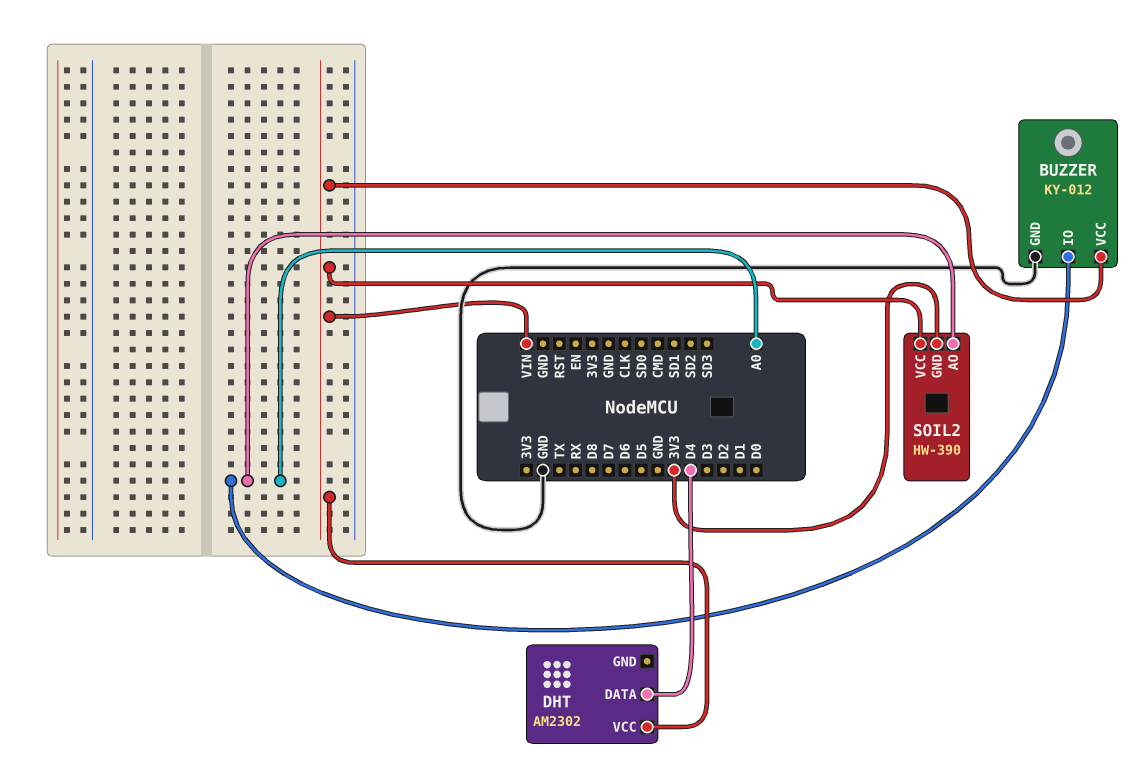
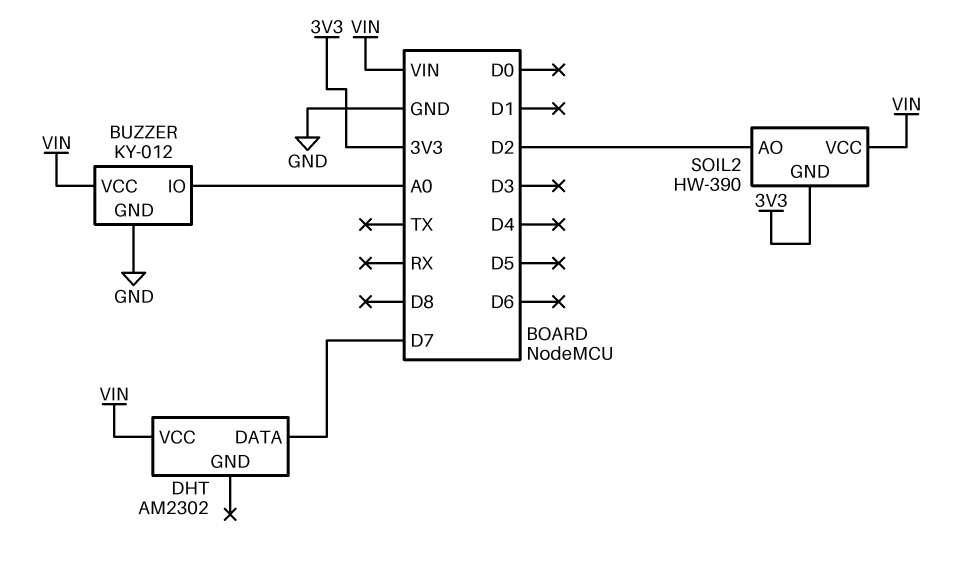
DHT pin DATA: D4 -> D7
SOIL2 pin AO: A0 -> D2

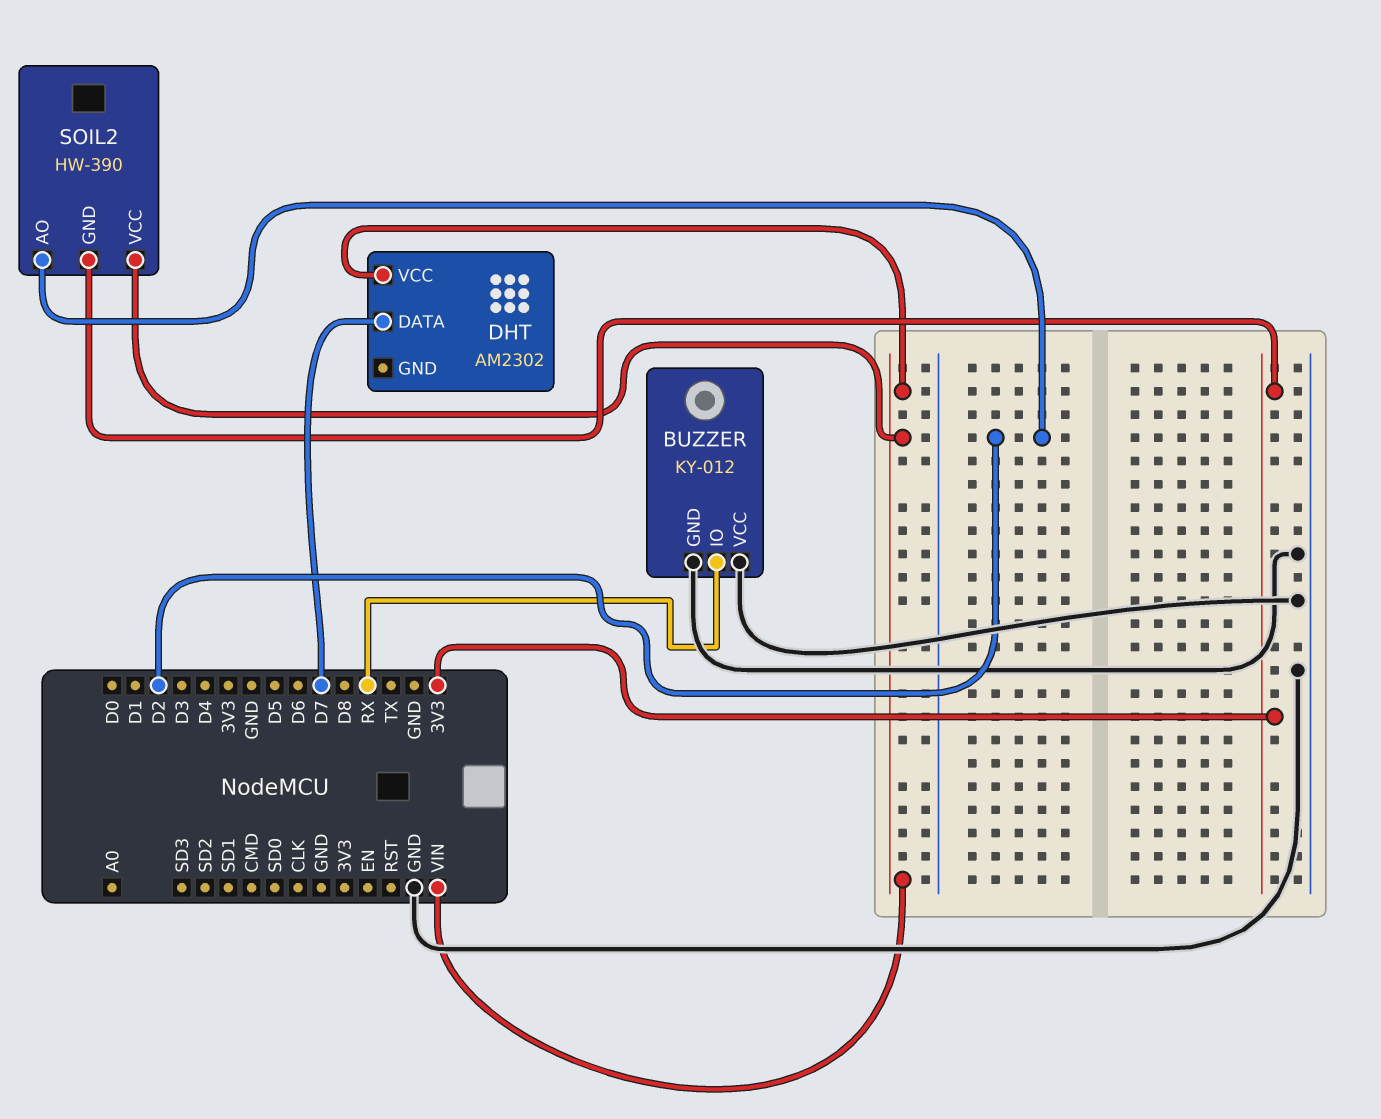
BUZZER pin IO: A0 -> RX
BUZZER pin VCC: VIN -> GND

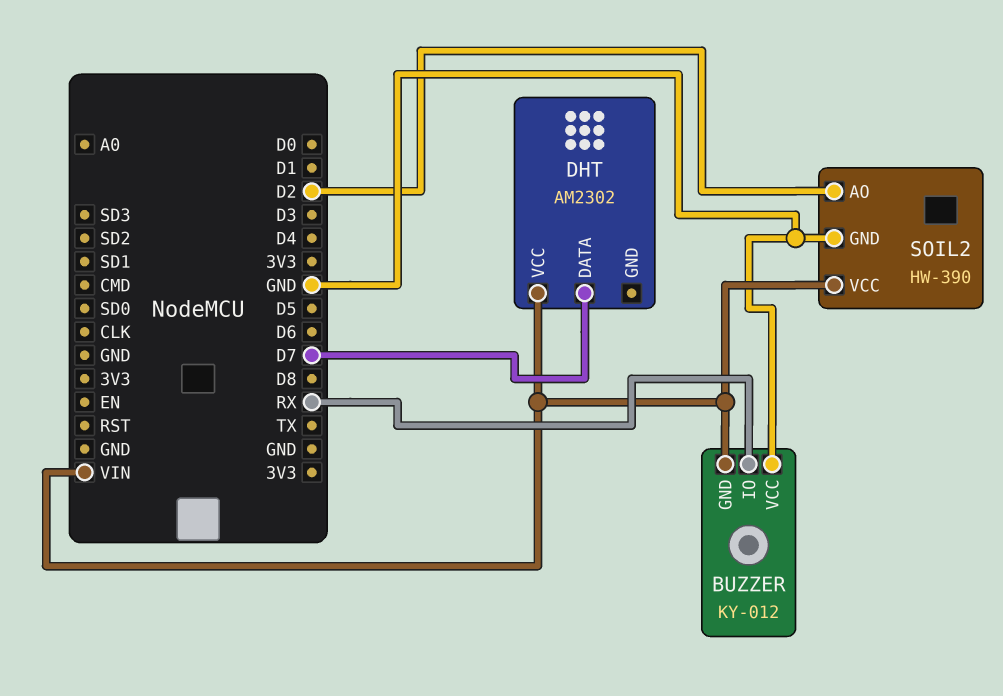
BUZZER pin GND: GND -> VIN
SOIL2 pin GND: 3V3 -> GND

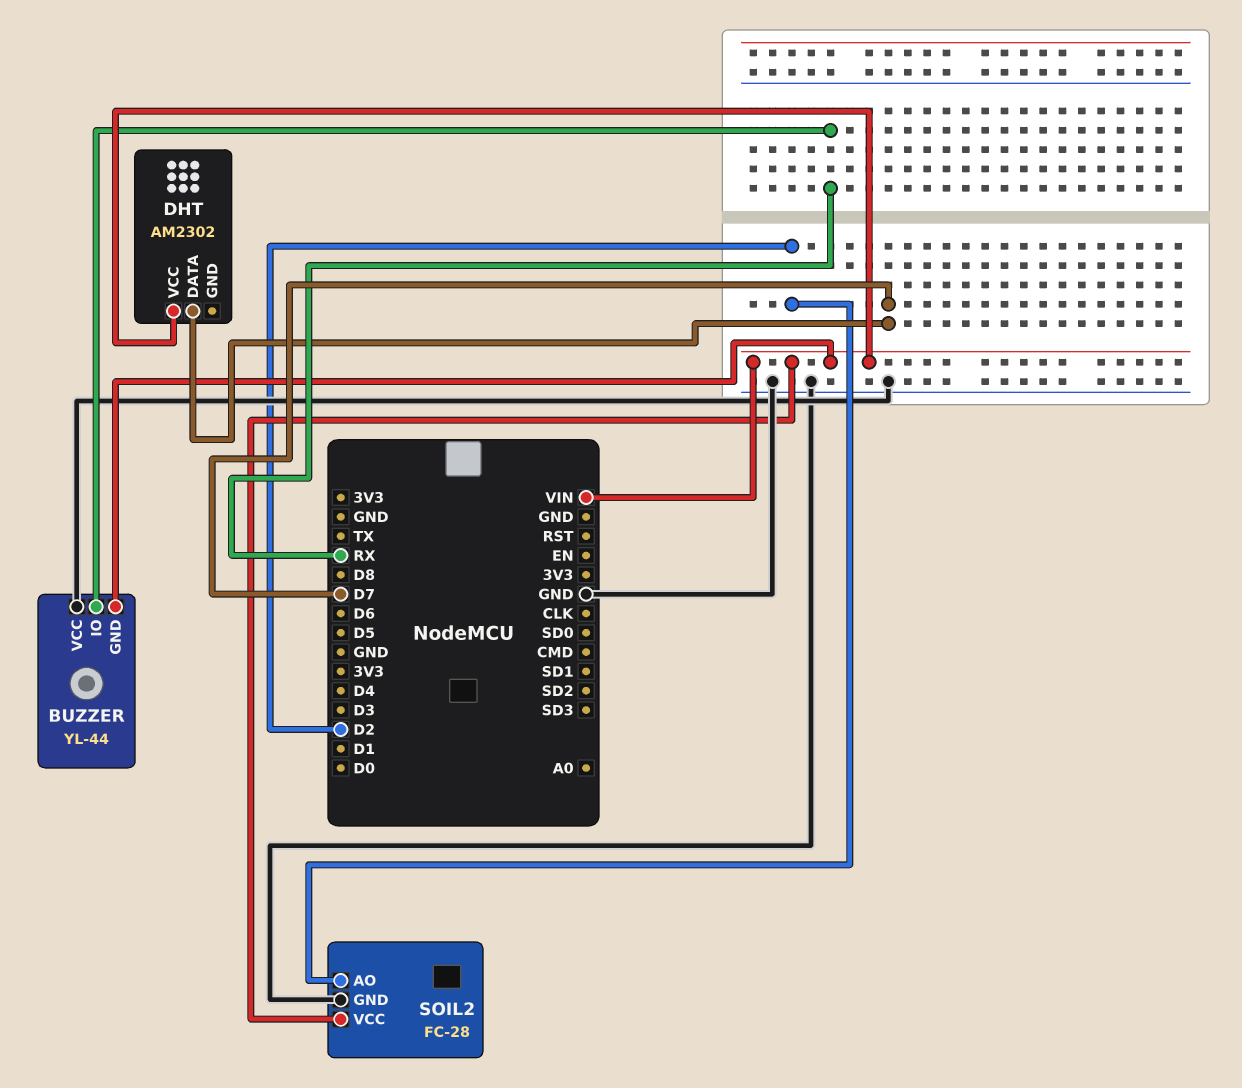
BUZZER: KY-012 -> YL-44
SOIL2: HW-390 -> FC-28

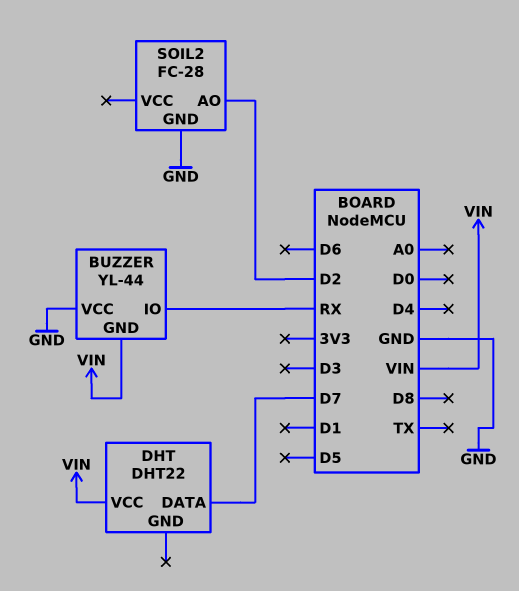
DHT: AM2302 -> DHT22
SOIL2 pin VCC: VIN -> none

